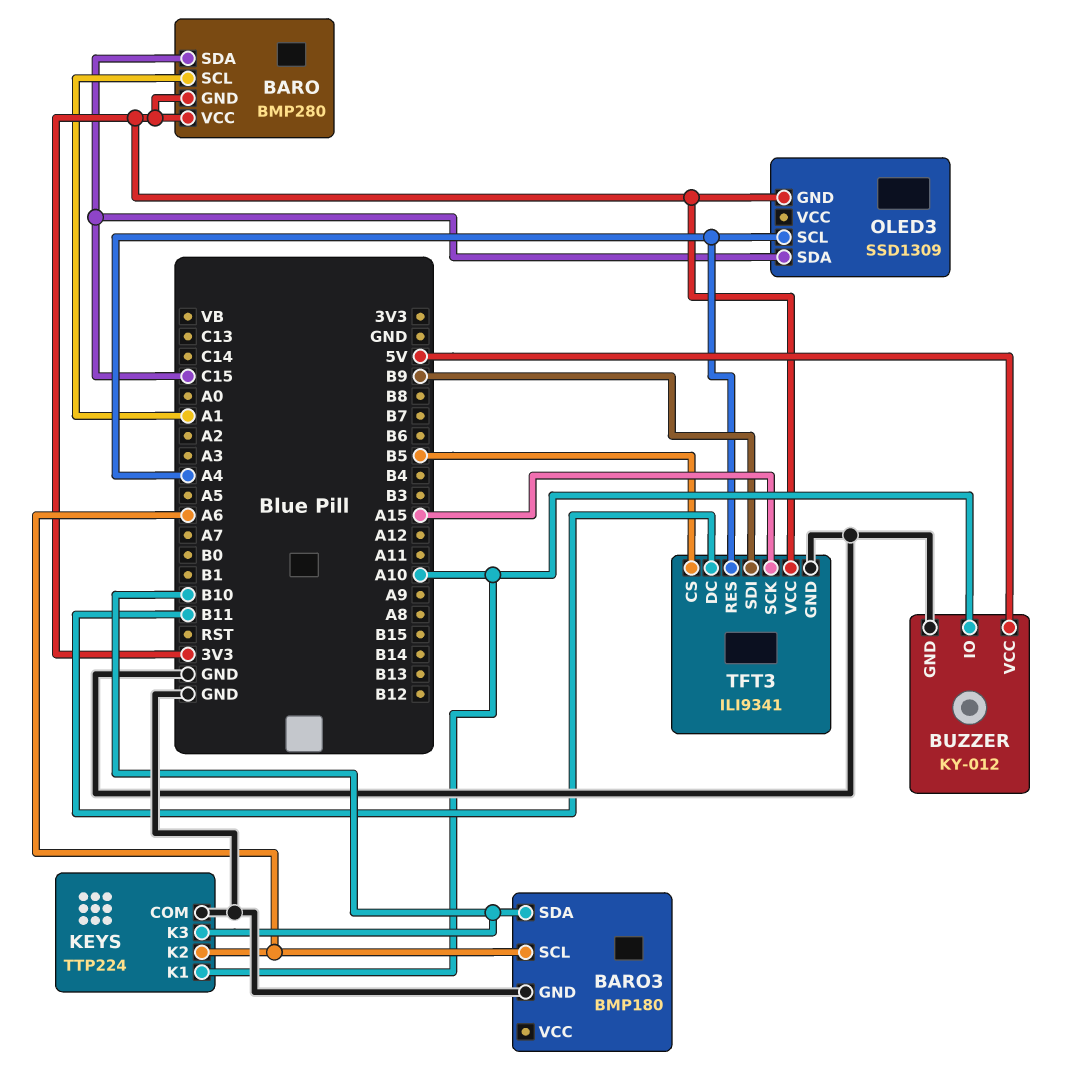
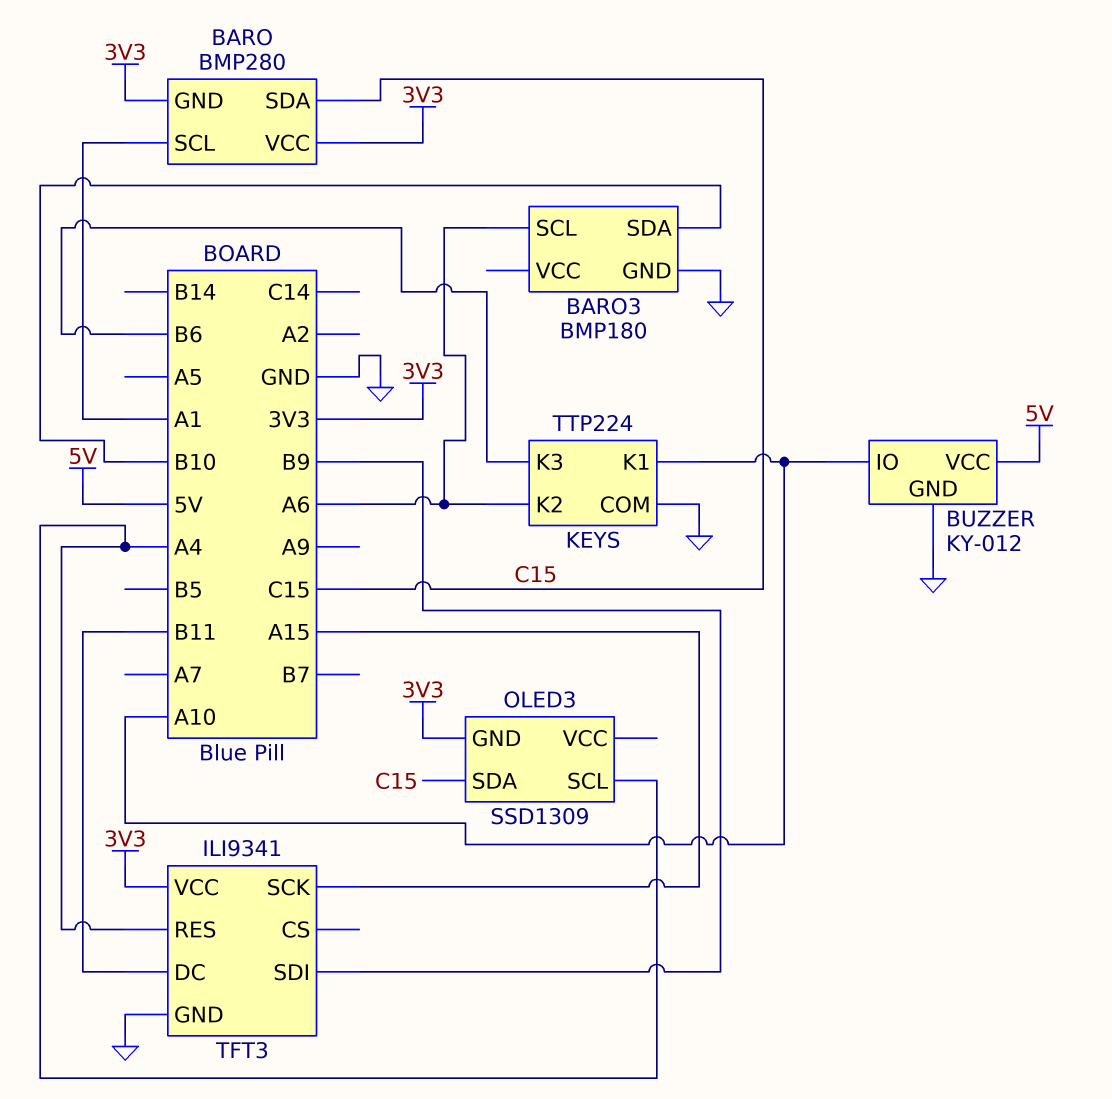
KEYS pin K3: B10 -> B6
TFT3 pin CS: B5 -> none

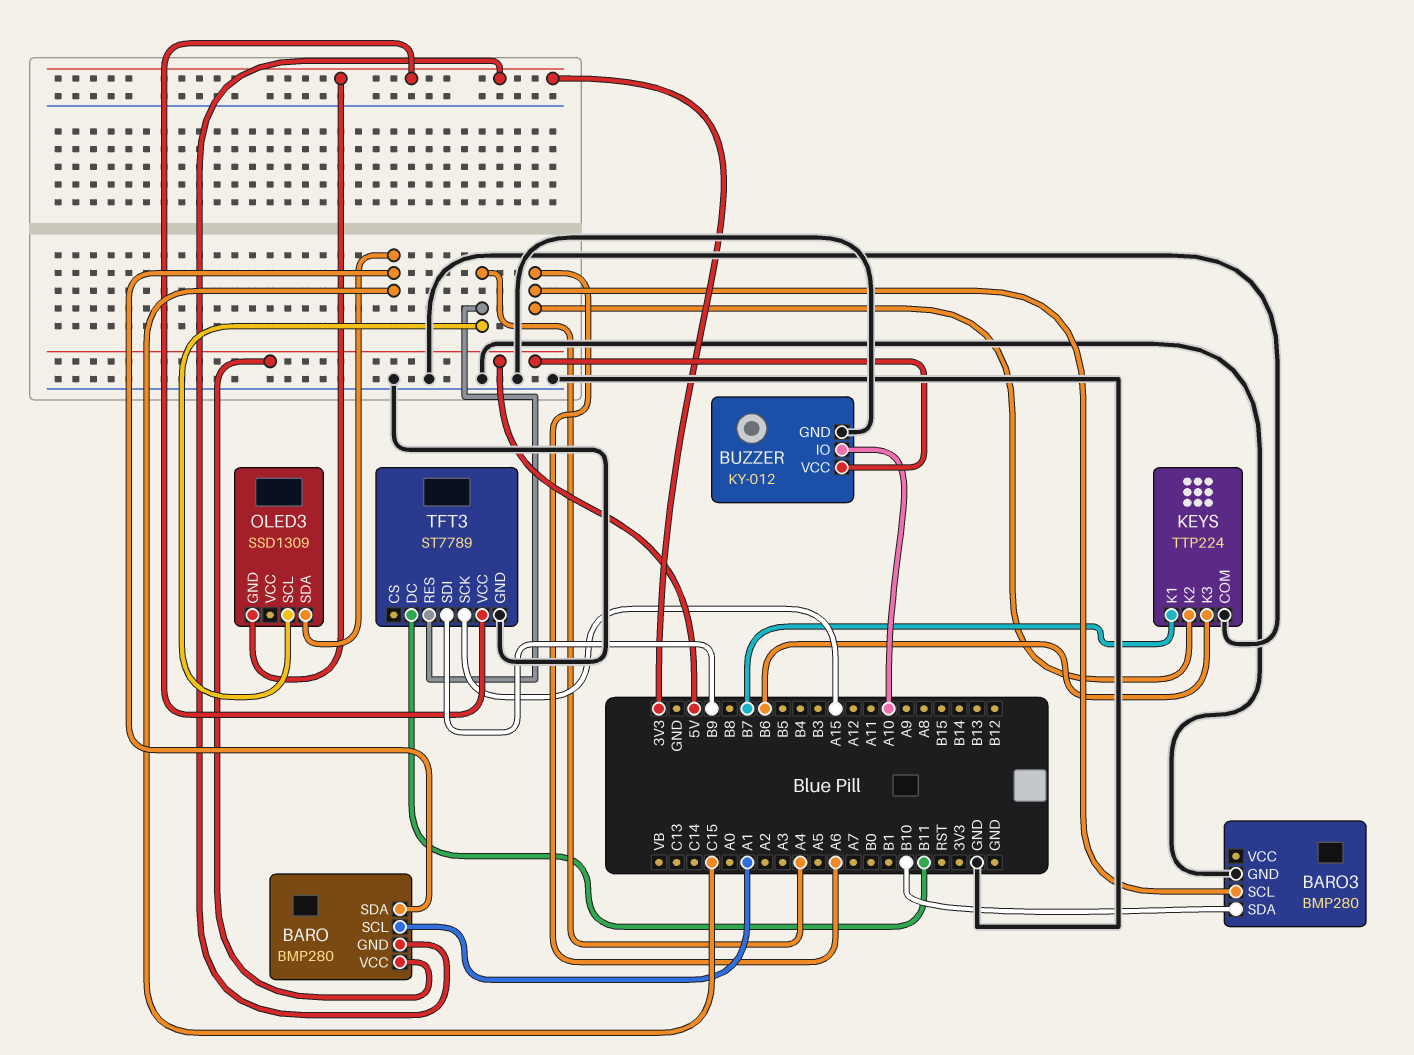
BARO pin VCC: 3V3 -> 5V
BARO3: BMP180 -> BMP280
KEYS pin K1: A10 -> B7
TFT3: ILI9341 -> ST7789

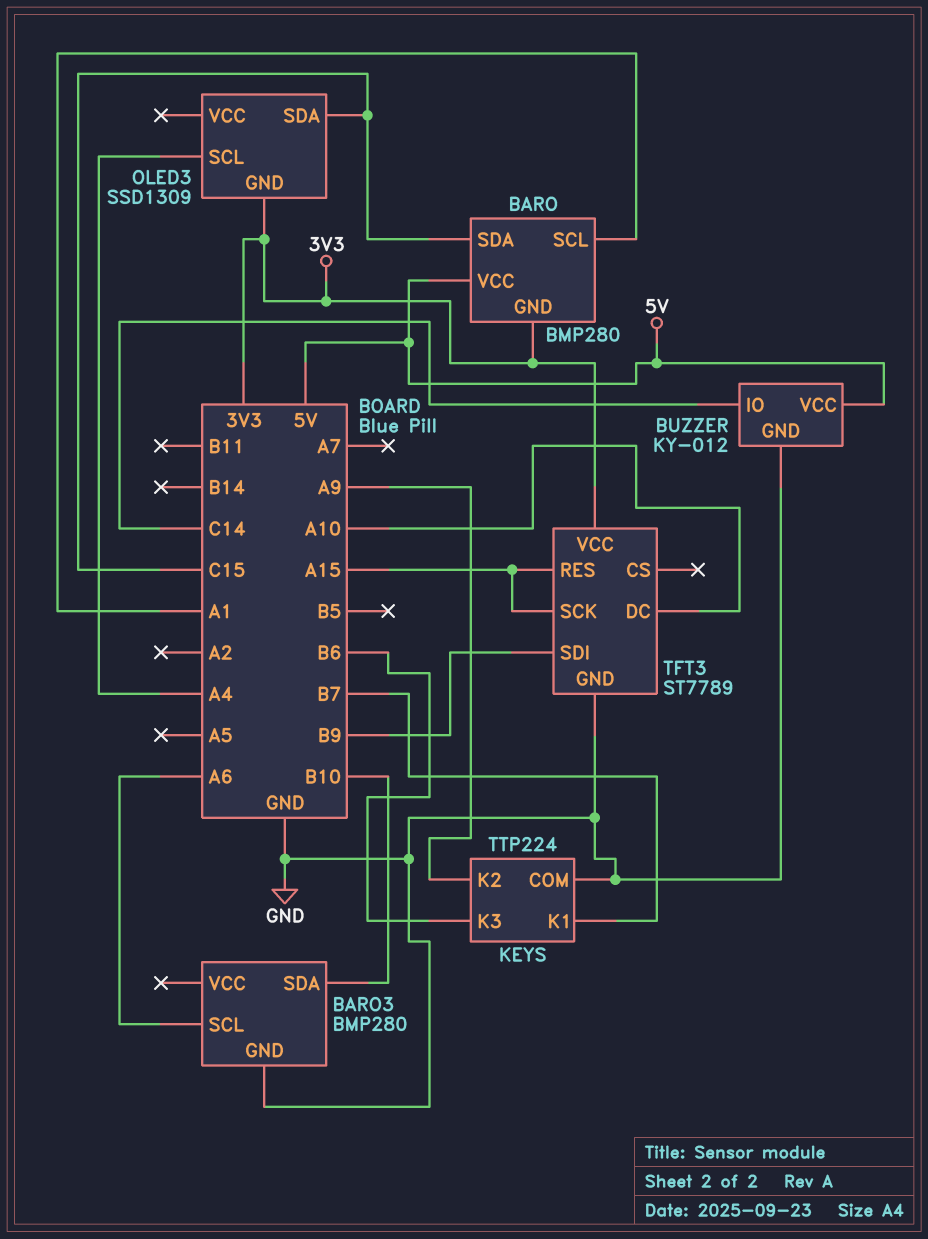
BUZZER pin IO: A10 -> C14
KEYS pin K2: A6 -> A9
TFT3 pin DC: B11 -> A10
TFT3 pin RES: A4 -> A15

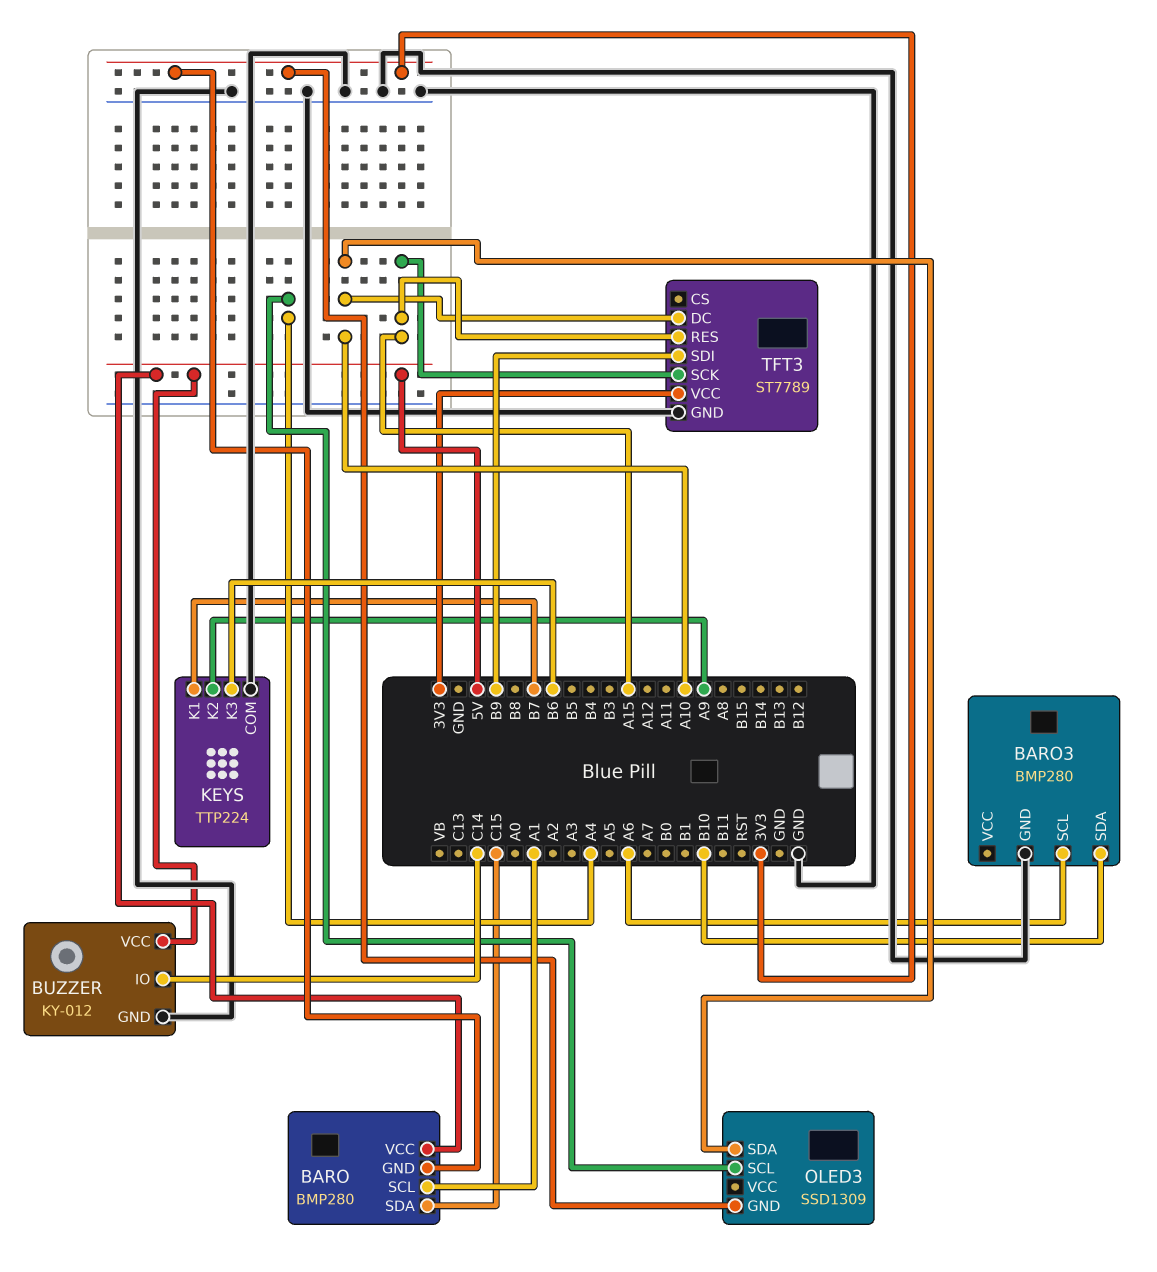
OLED3 pin SDA: C15 -> A10

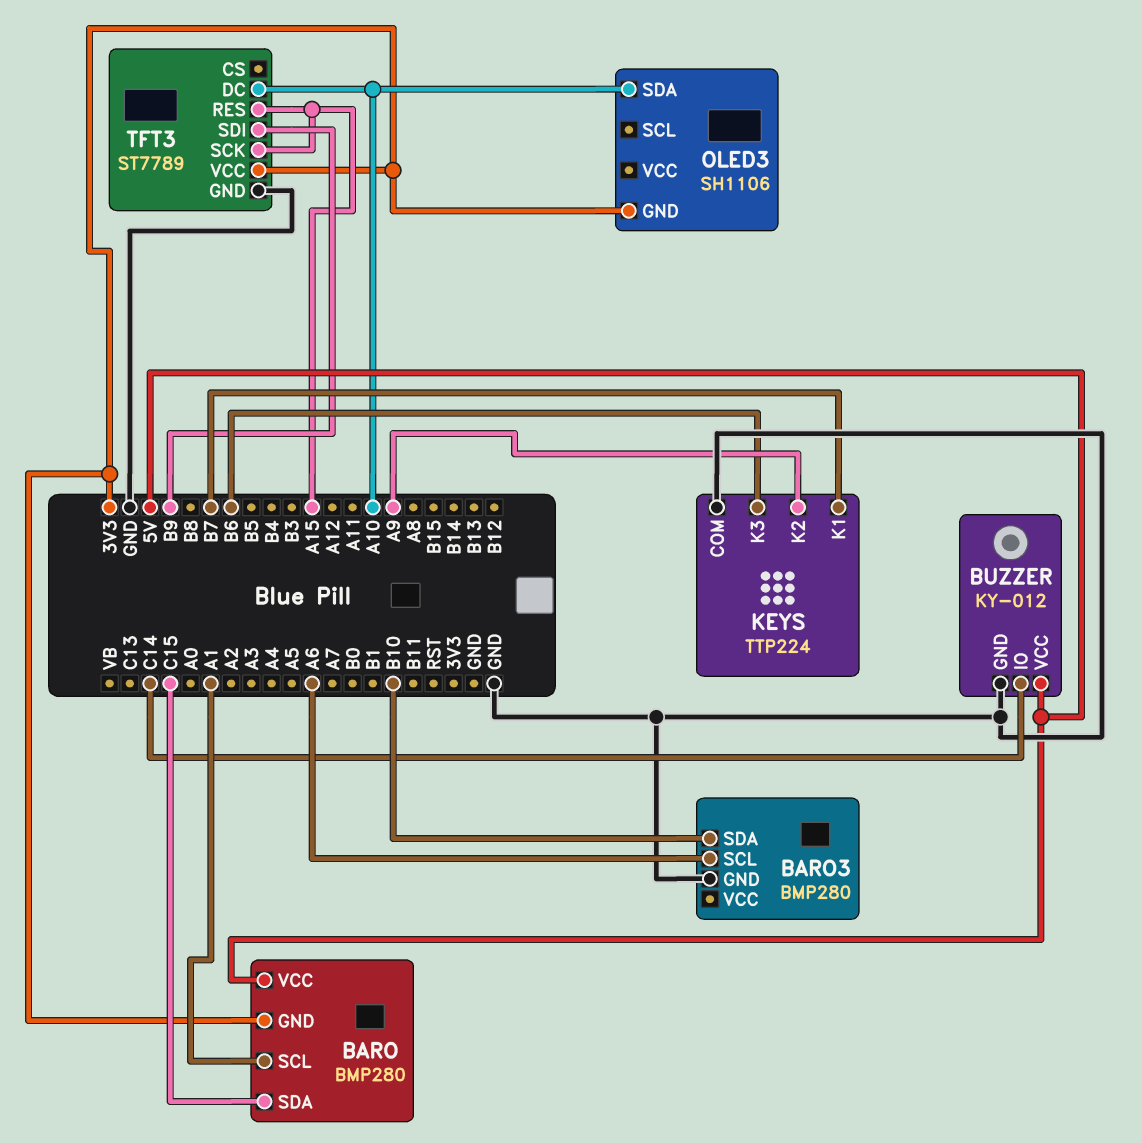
OLED3: SSD1309 -> SH1106
OLED3 pin SCL: A4 -> none

